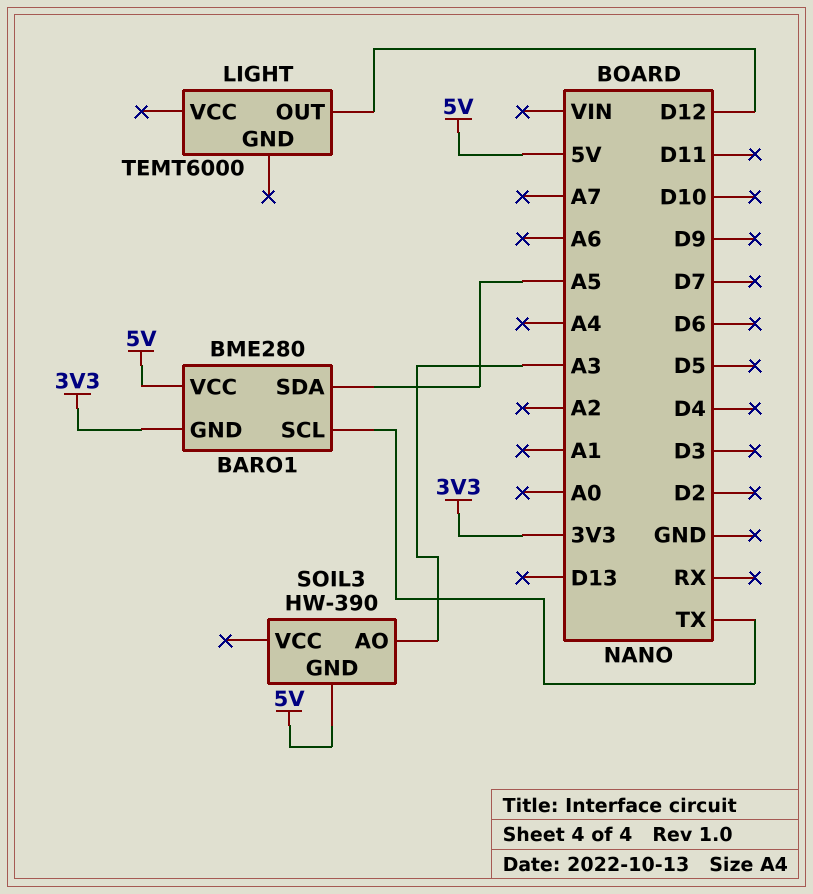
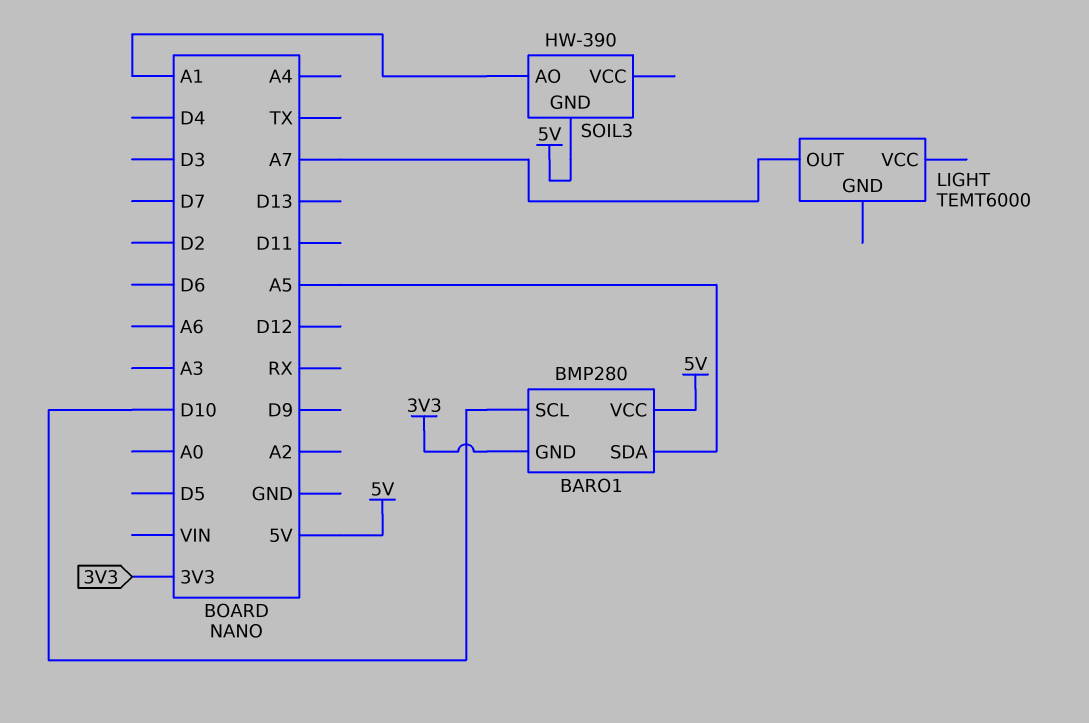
BARO1: BME280 -> BMP280
BARO1 pin SCL: TX -> D10
LIGHT pin OUT: D12 -> A7
SOIL3 pin AO: A3 -> A1

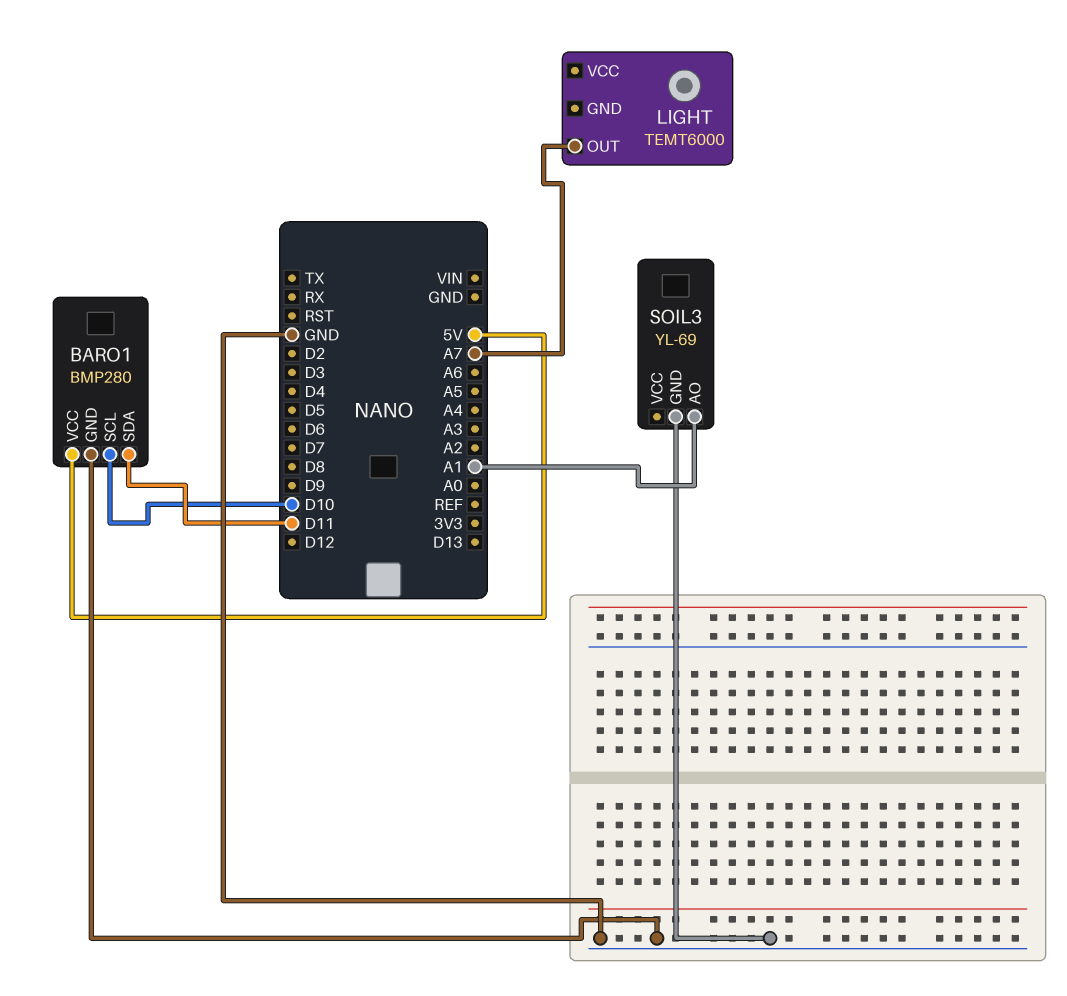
BARO1 pin GND: 3V3 -> GND
BARO1 pin SDA: A5 -> D11
SOIL3: HW-390 -> YL-69
SOIL3 pin GND: 5V -> GND

